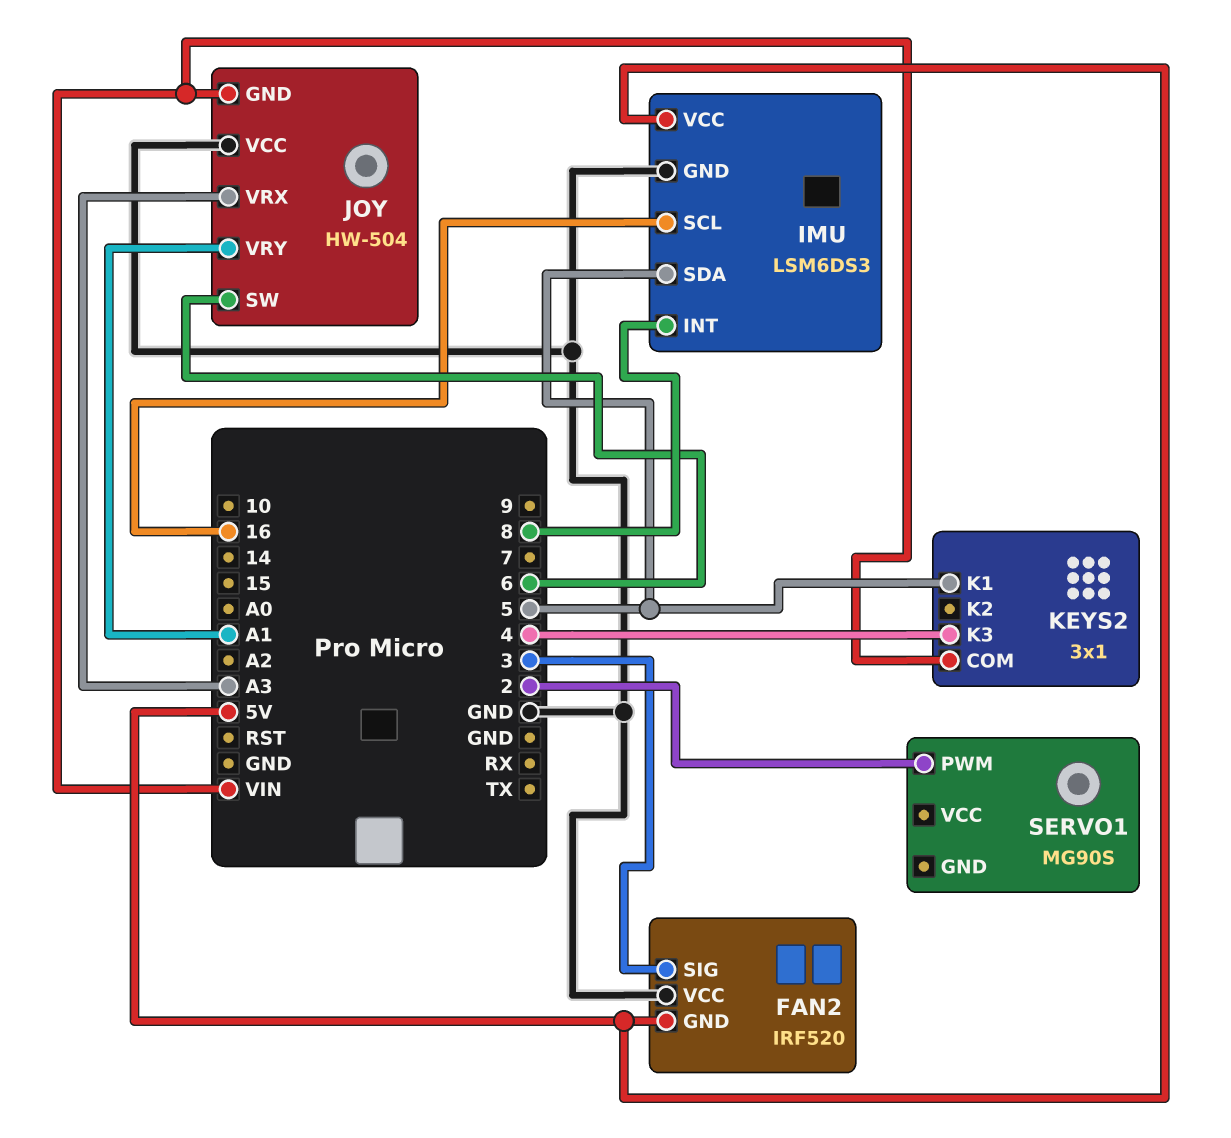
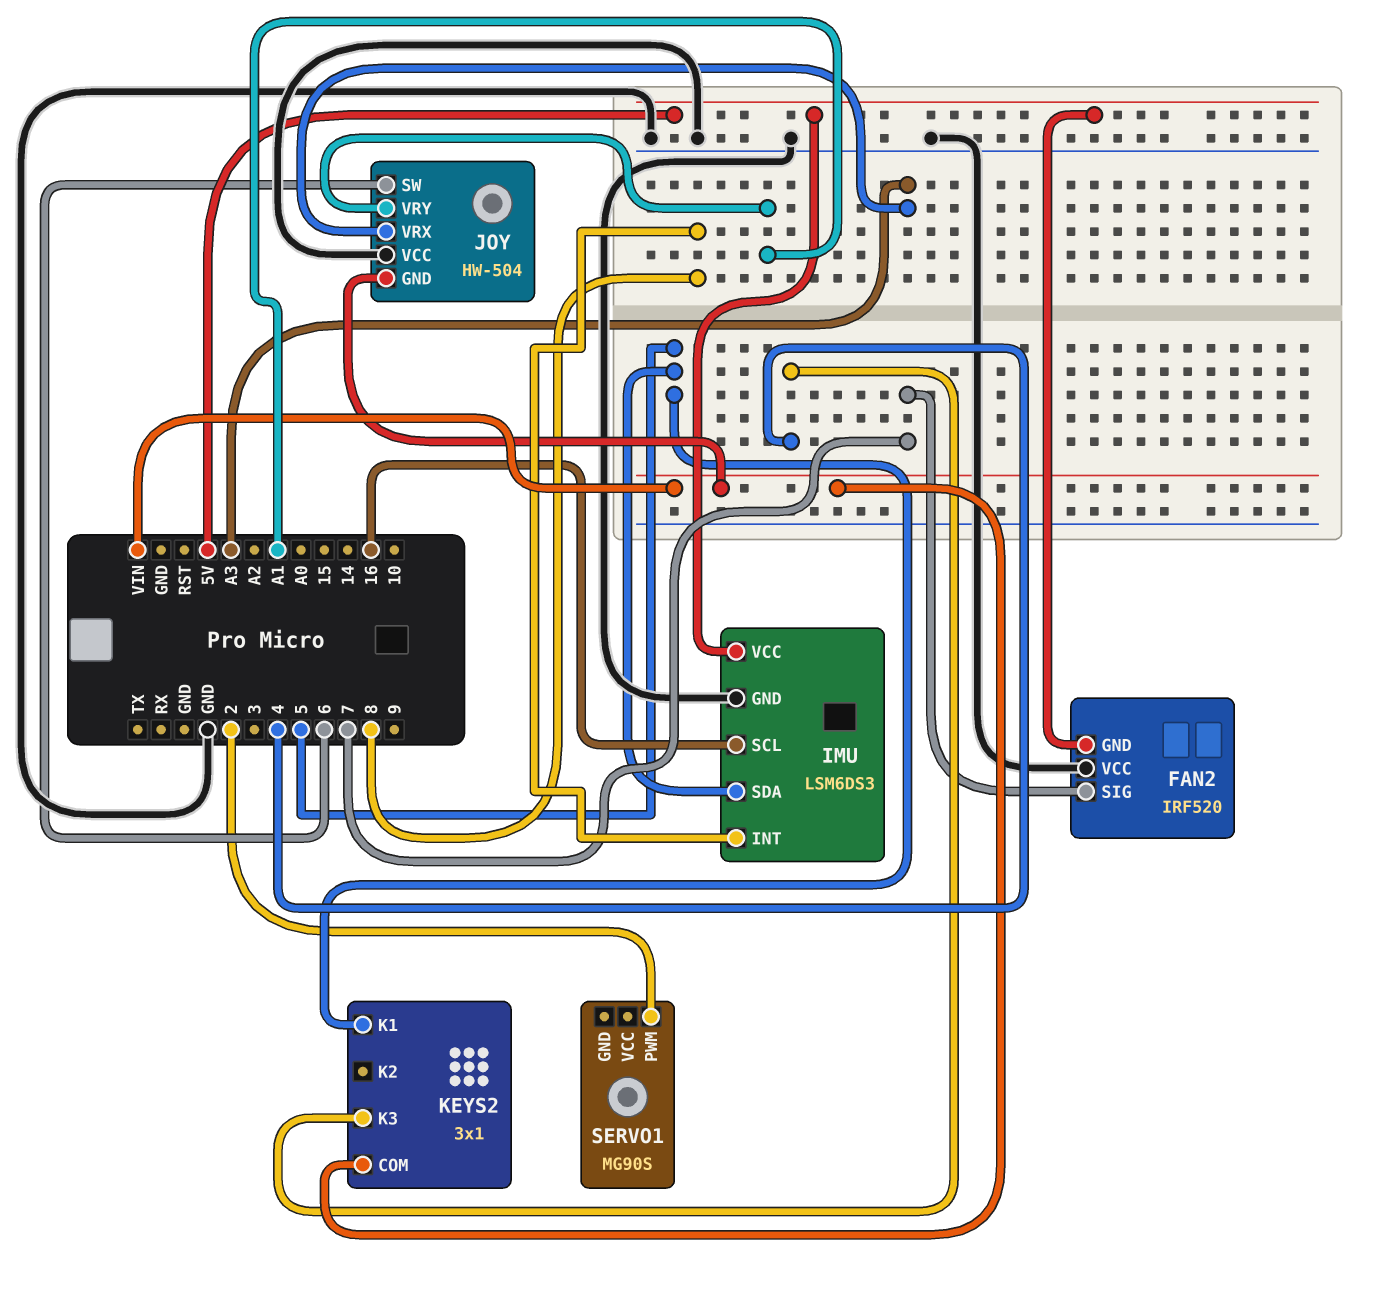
FAN2 pin SIG: 3 -> 7

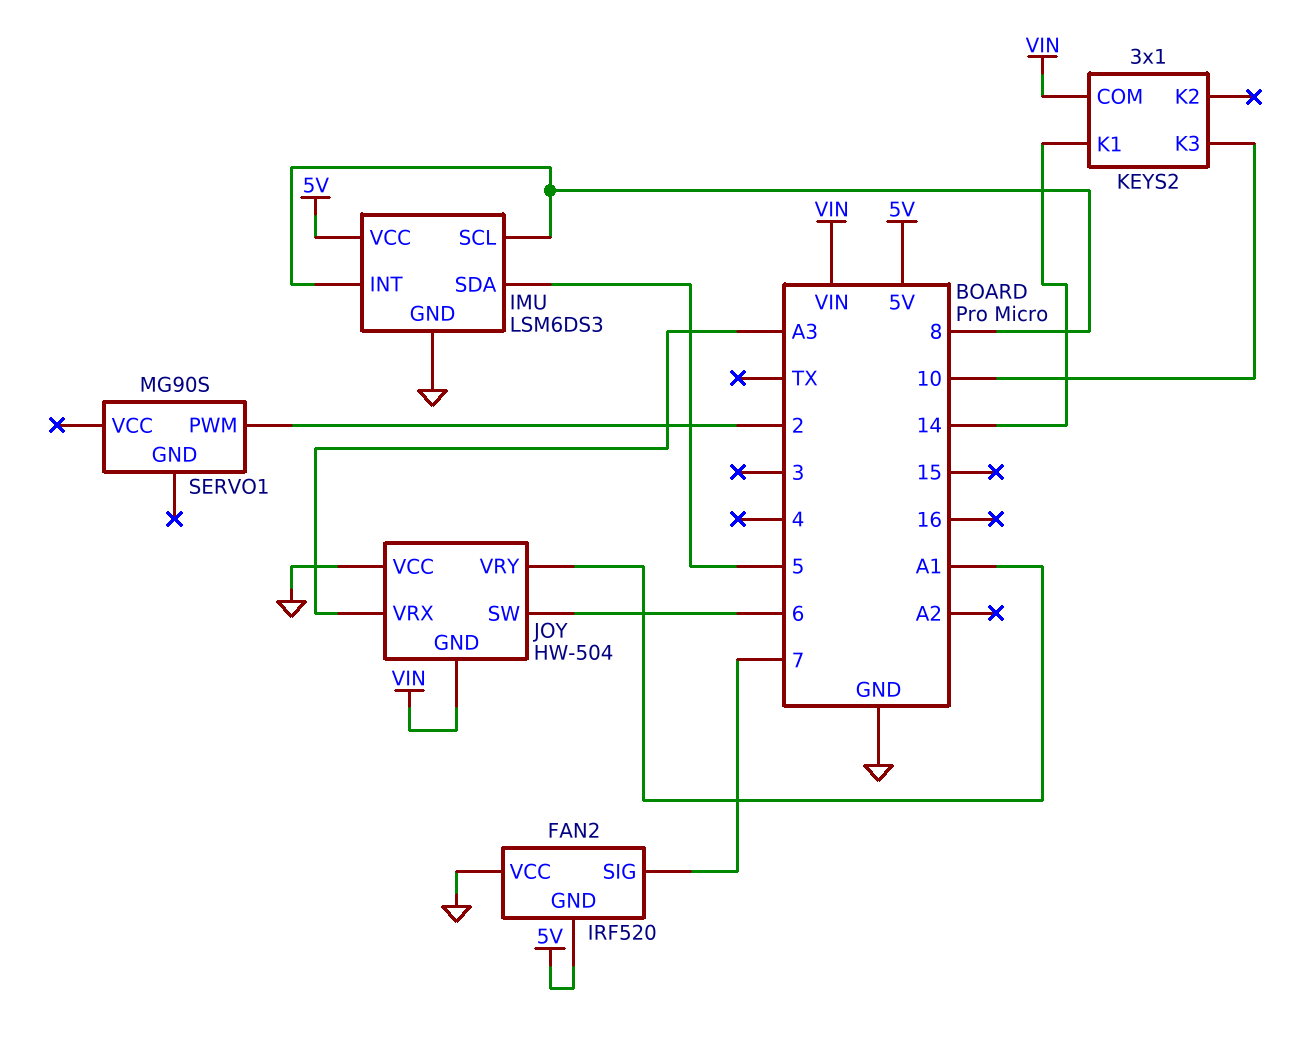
IMU pin SCL: 16 -> 8
KEYS2 pin K1: 5 -> 14
KEYS2 pin K3: 4 -> 10

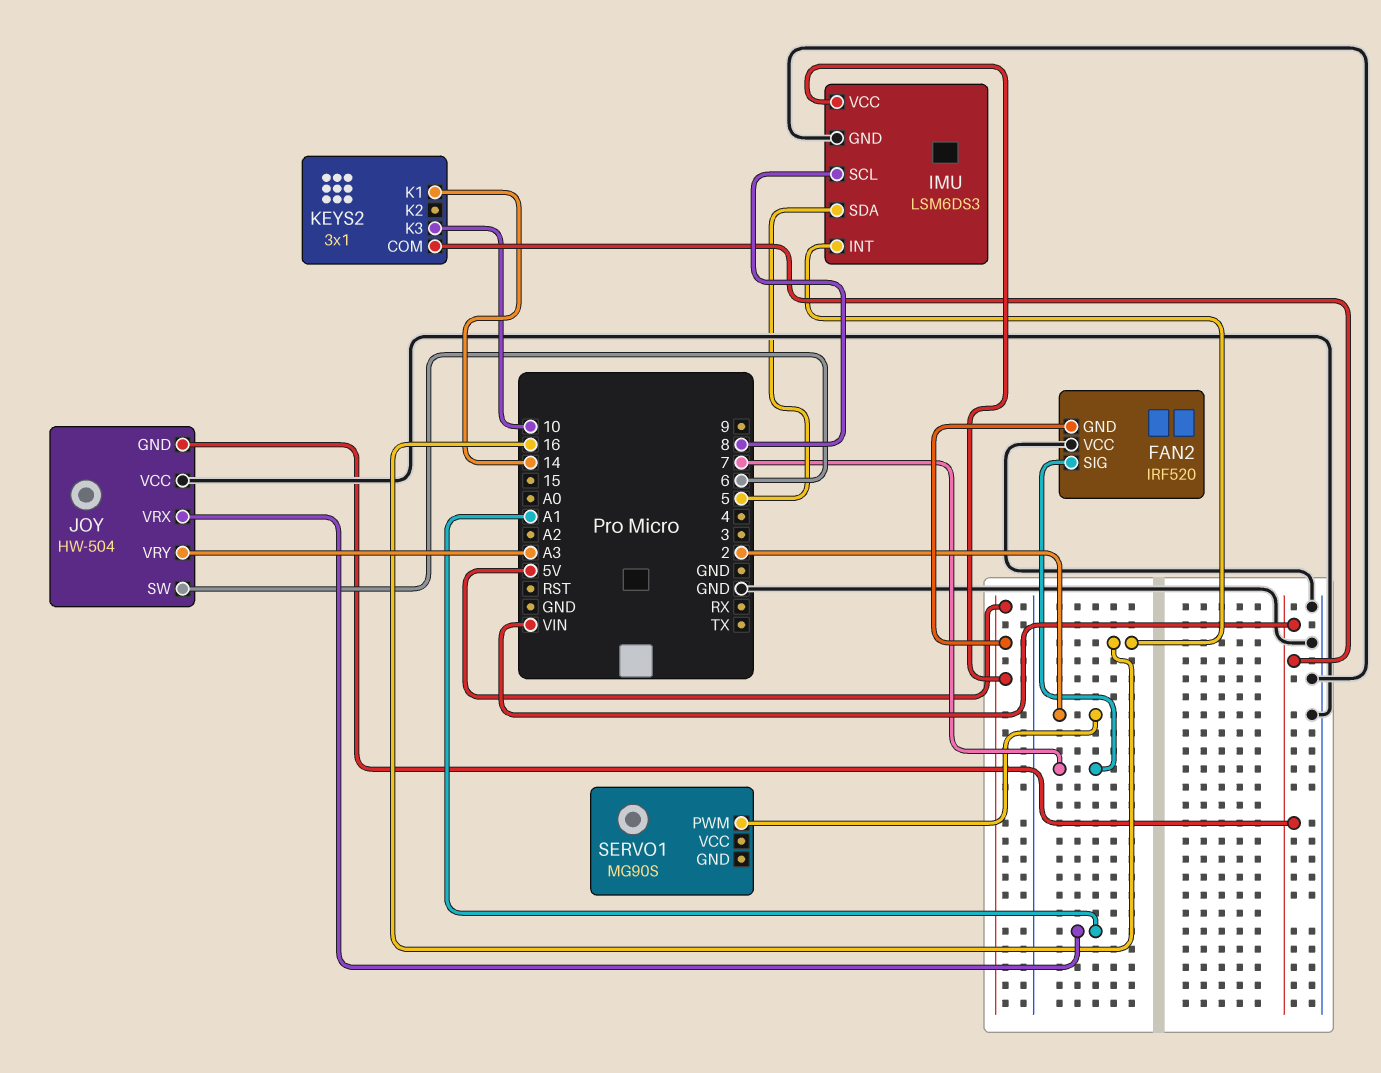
IMU pin INT: 8 -> 16
JOY pin VRX: A3 -> A1
JOY pin VRY: A1 -> A3

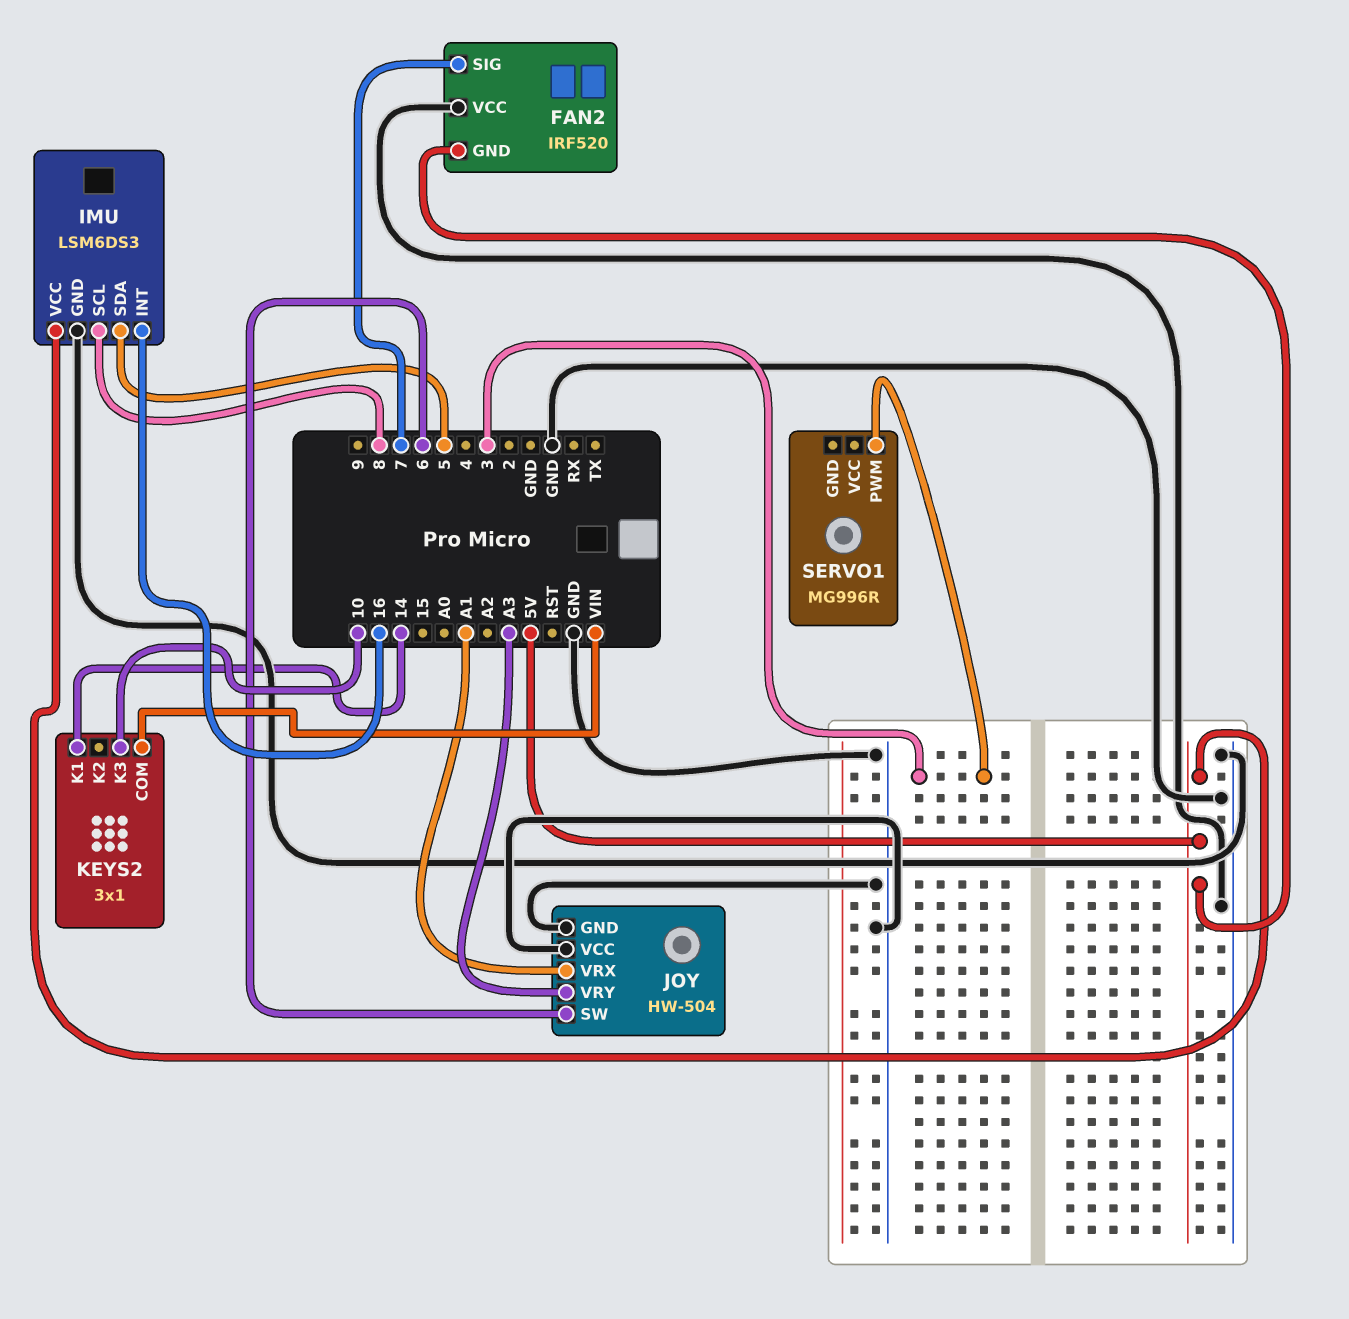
JOY pin GND: VIN -> GND
SERVO1: MG90S -> MG996R
SERVO1 pin PWM: 2 -> 3

